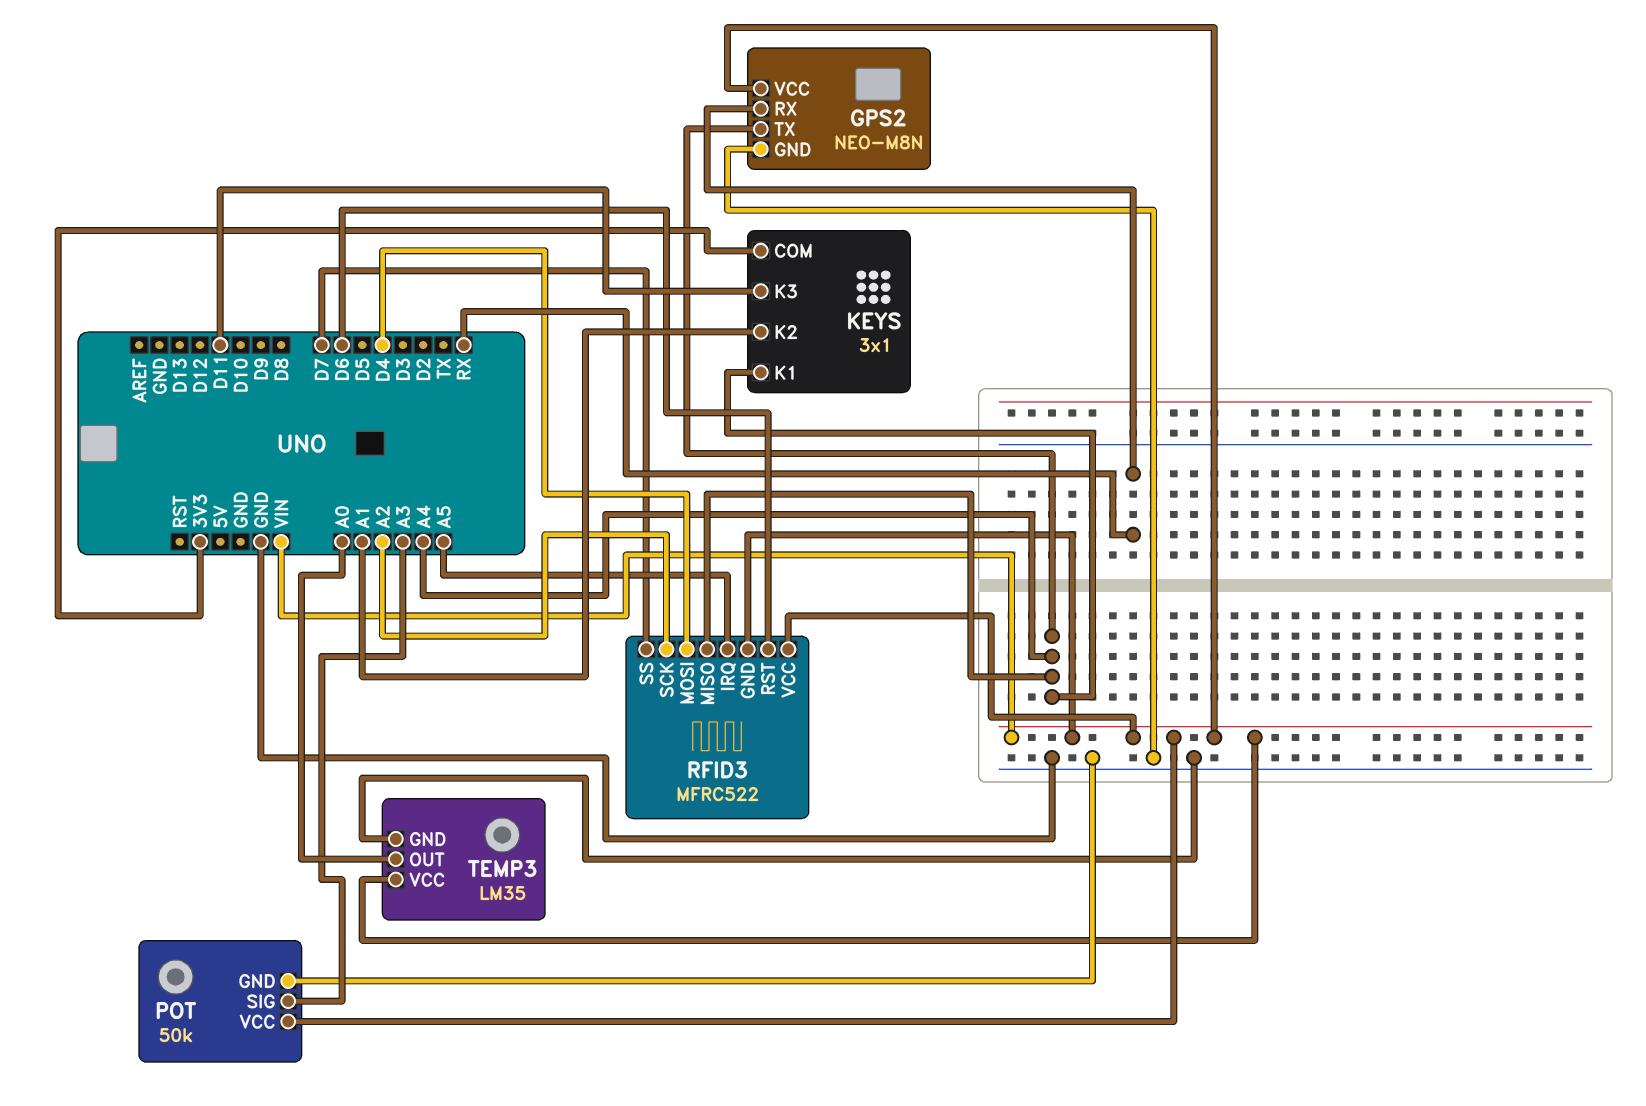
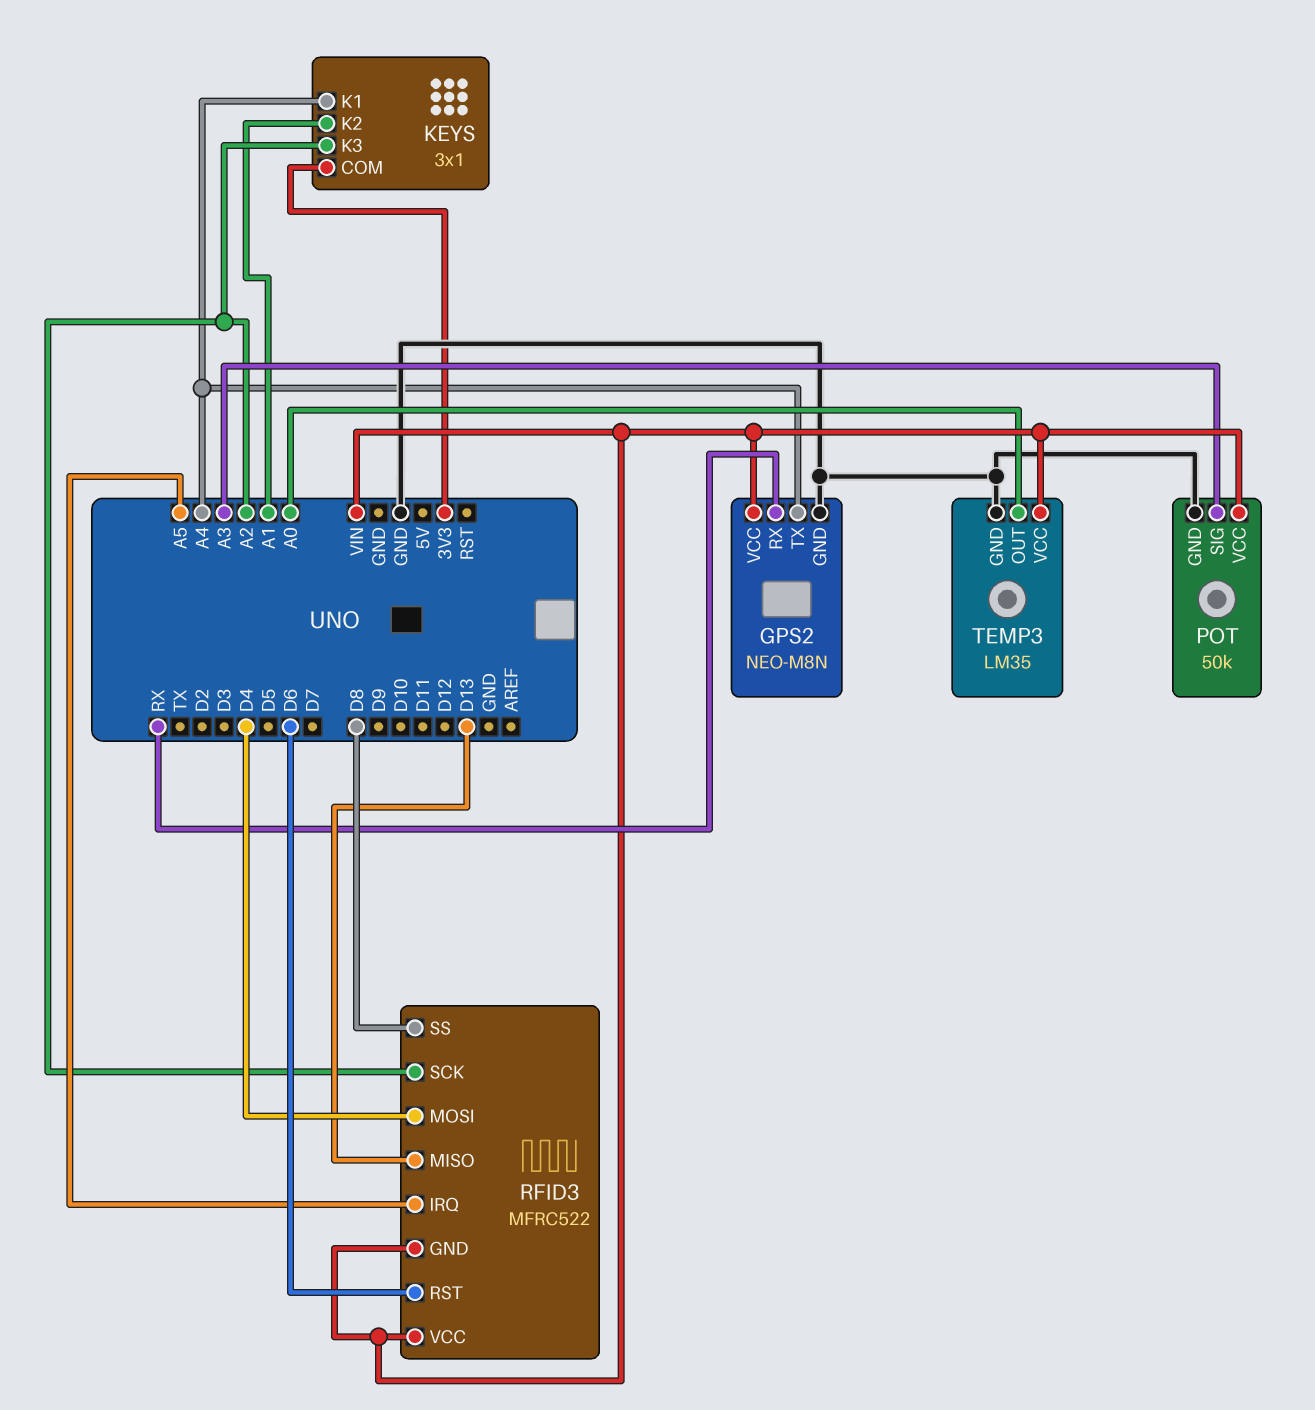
KEYS pin K3: D11 -> A2
RFID3 pin MISO: A4 -> D13
RFID3 pin SS: D7 -> D8

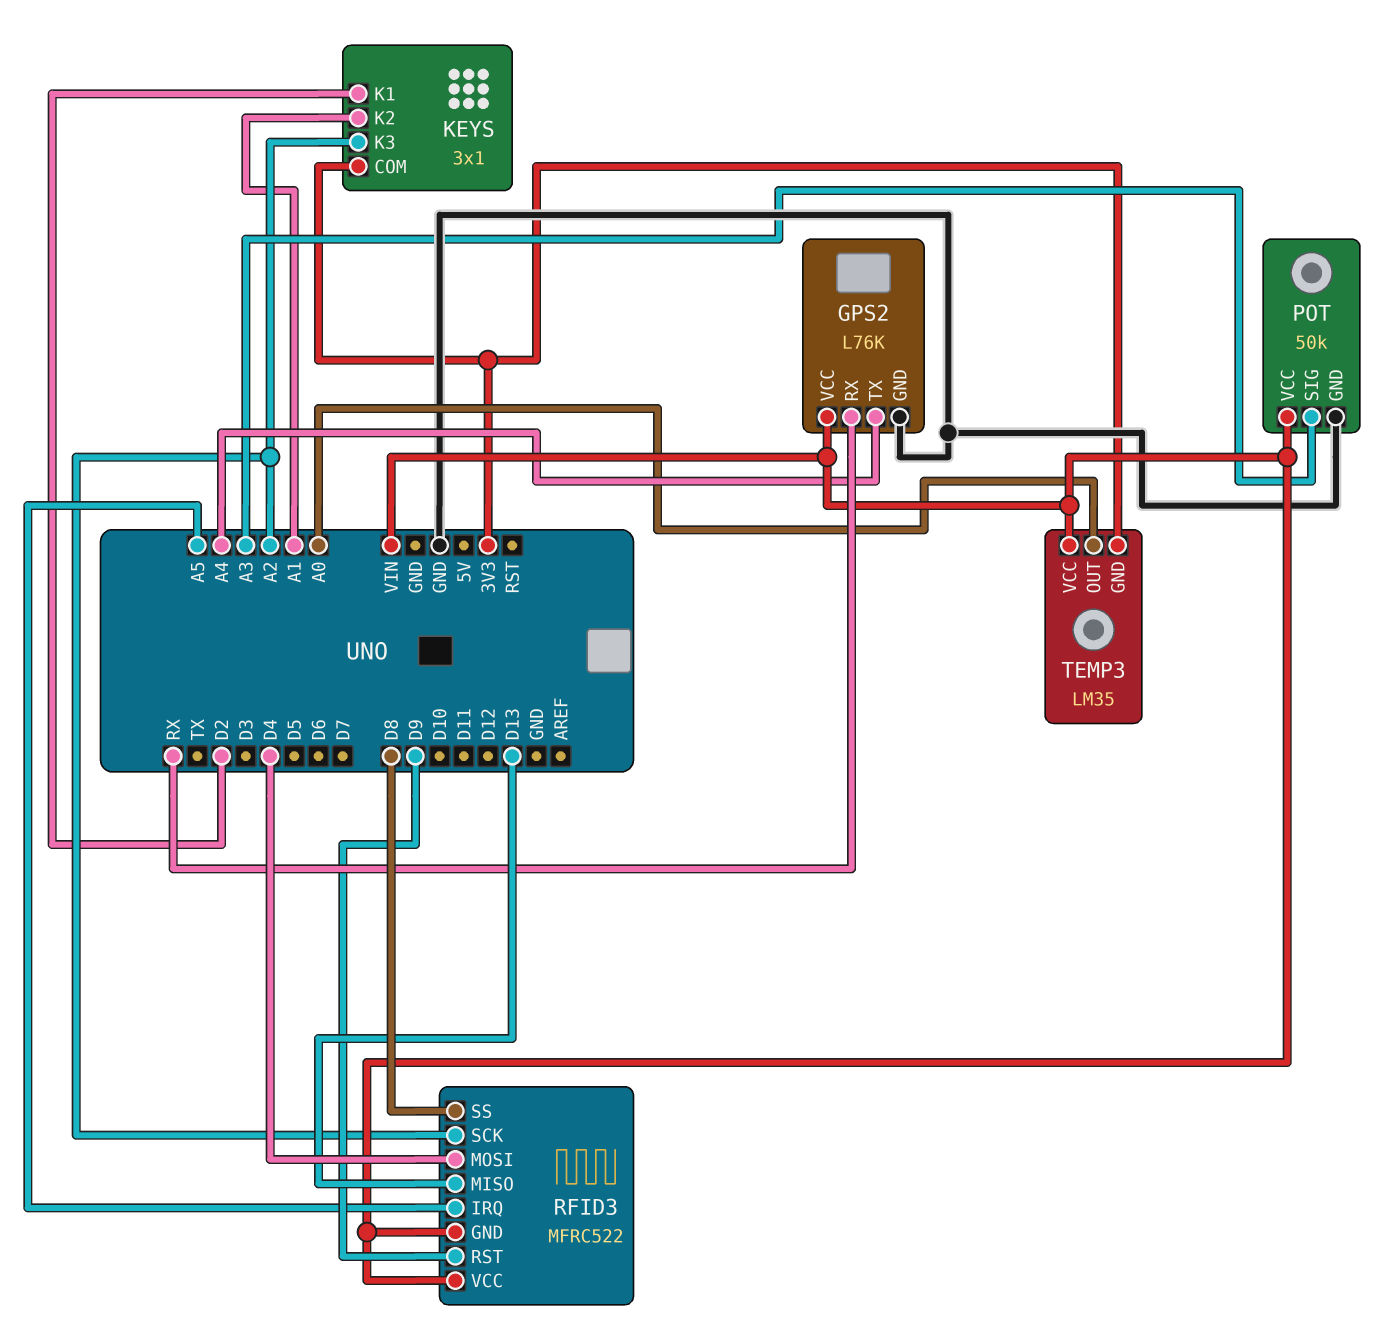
GPS2: NEO-M8N -> L76K
KEYS pin K1: A4 -> D2
RFID3 pin RST: D6 -> D9
TEMP3 pin GND: GND -> 3V3

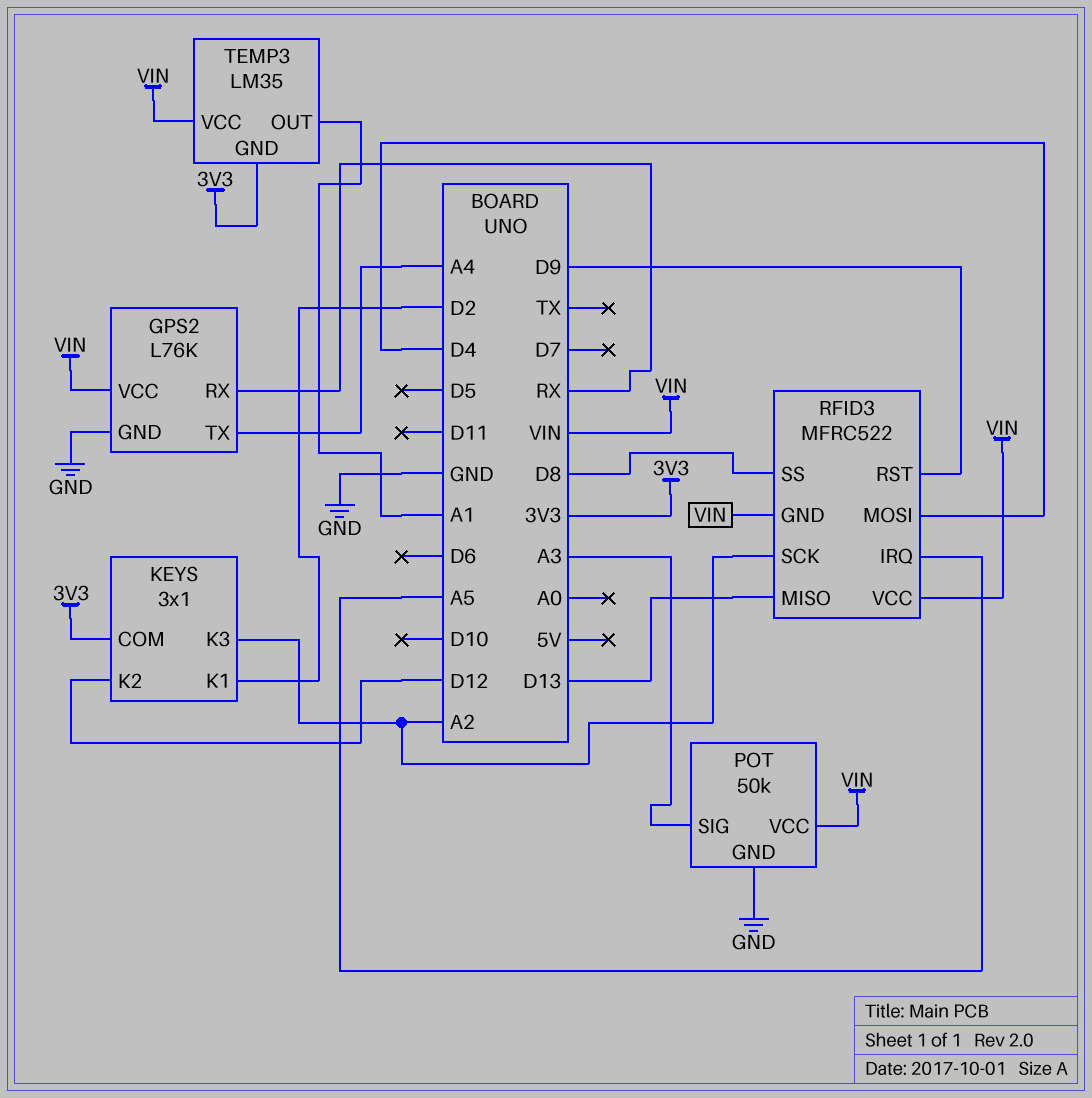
KEYS pin K2: A1 -> D12
TEMP3 pin OUT: A0 -> A1

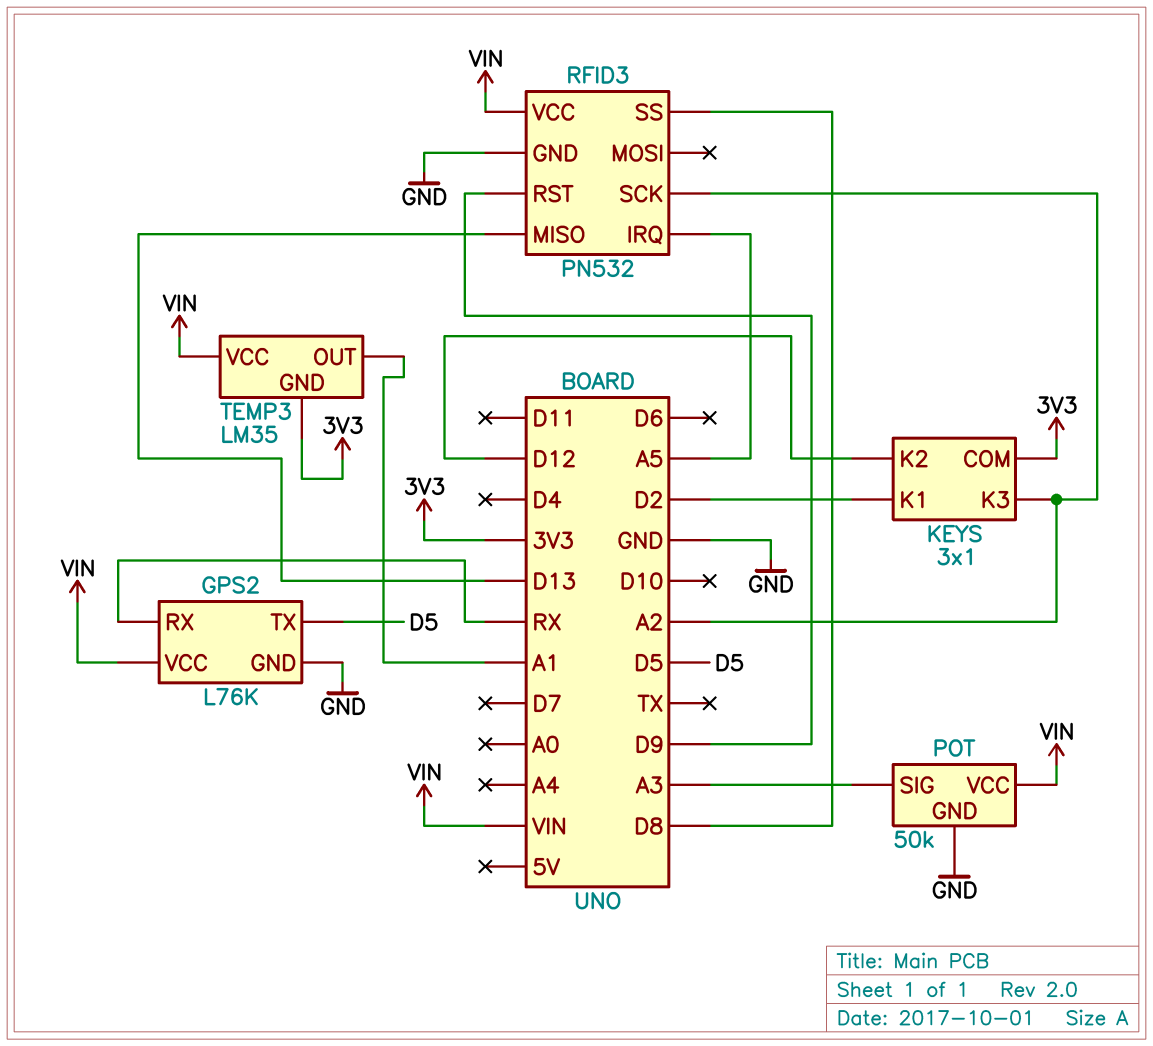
GPS2 pin TX: A4 -> D5
RFID3: MFRC522 -> PN532
RFID3 pin GND: VIN -> GND
RFID3 pin MOSI: D4 -> none

